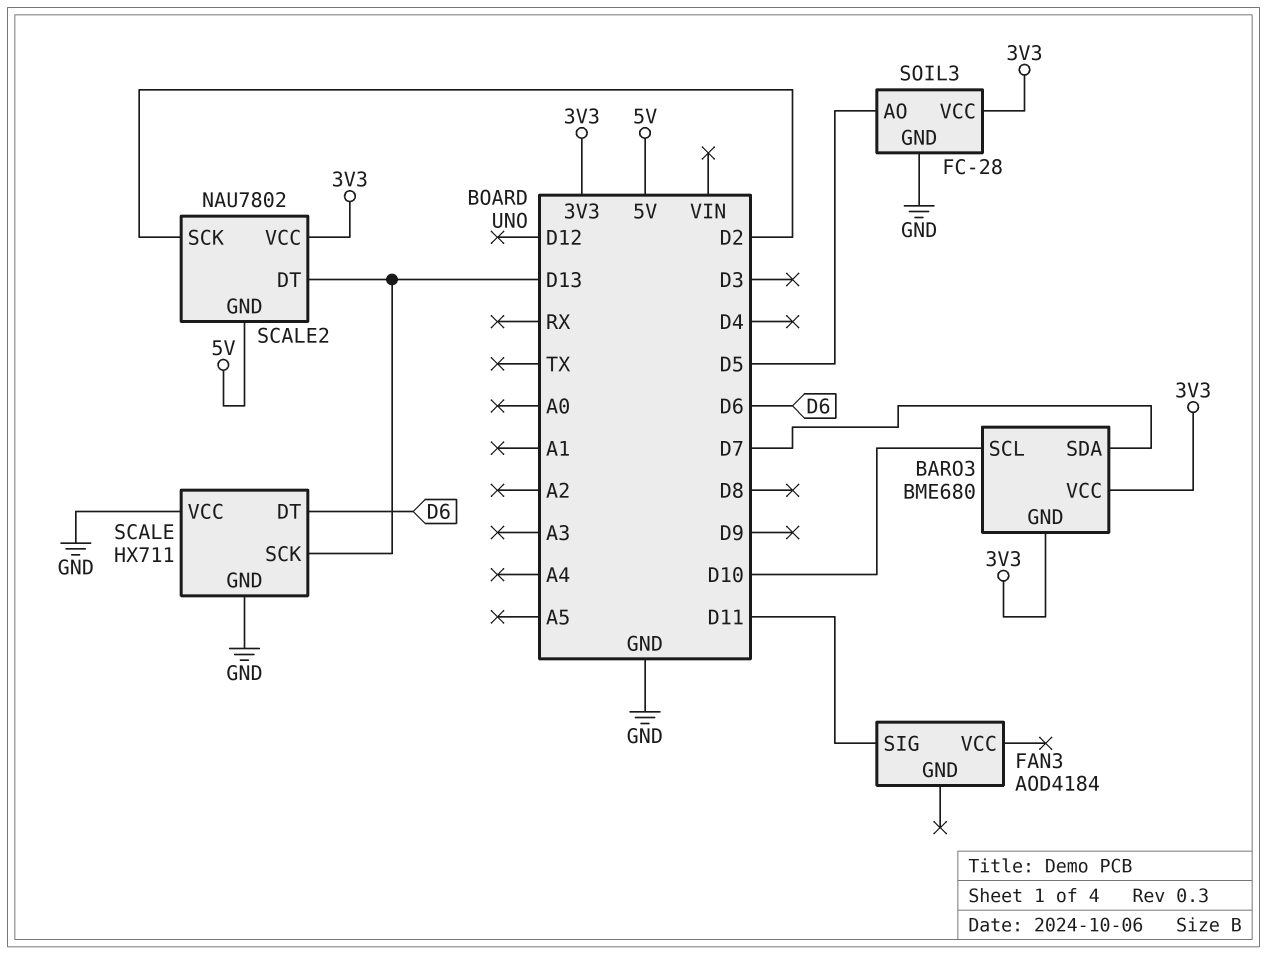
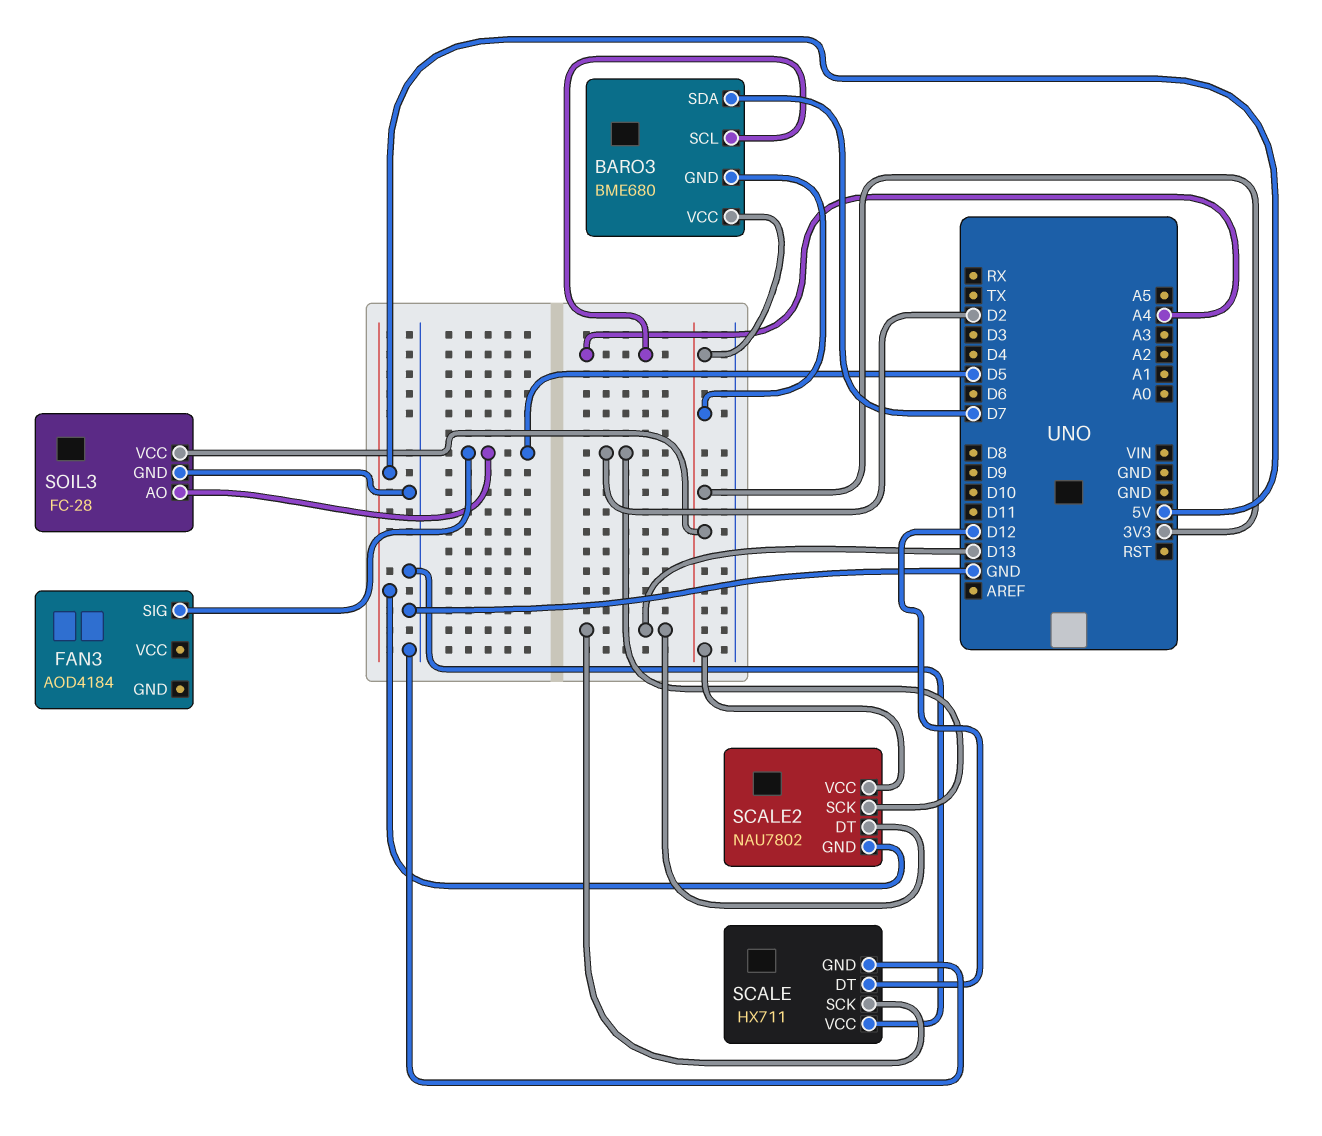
BARO3 pin SCL: D10 -> A4
FAN3 pin SIG: D11 -> D5
SCALE pin DT: D6 -> D12

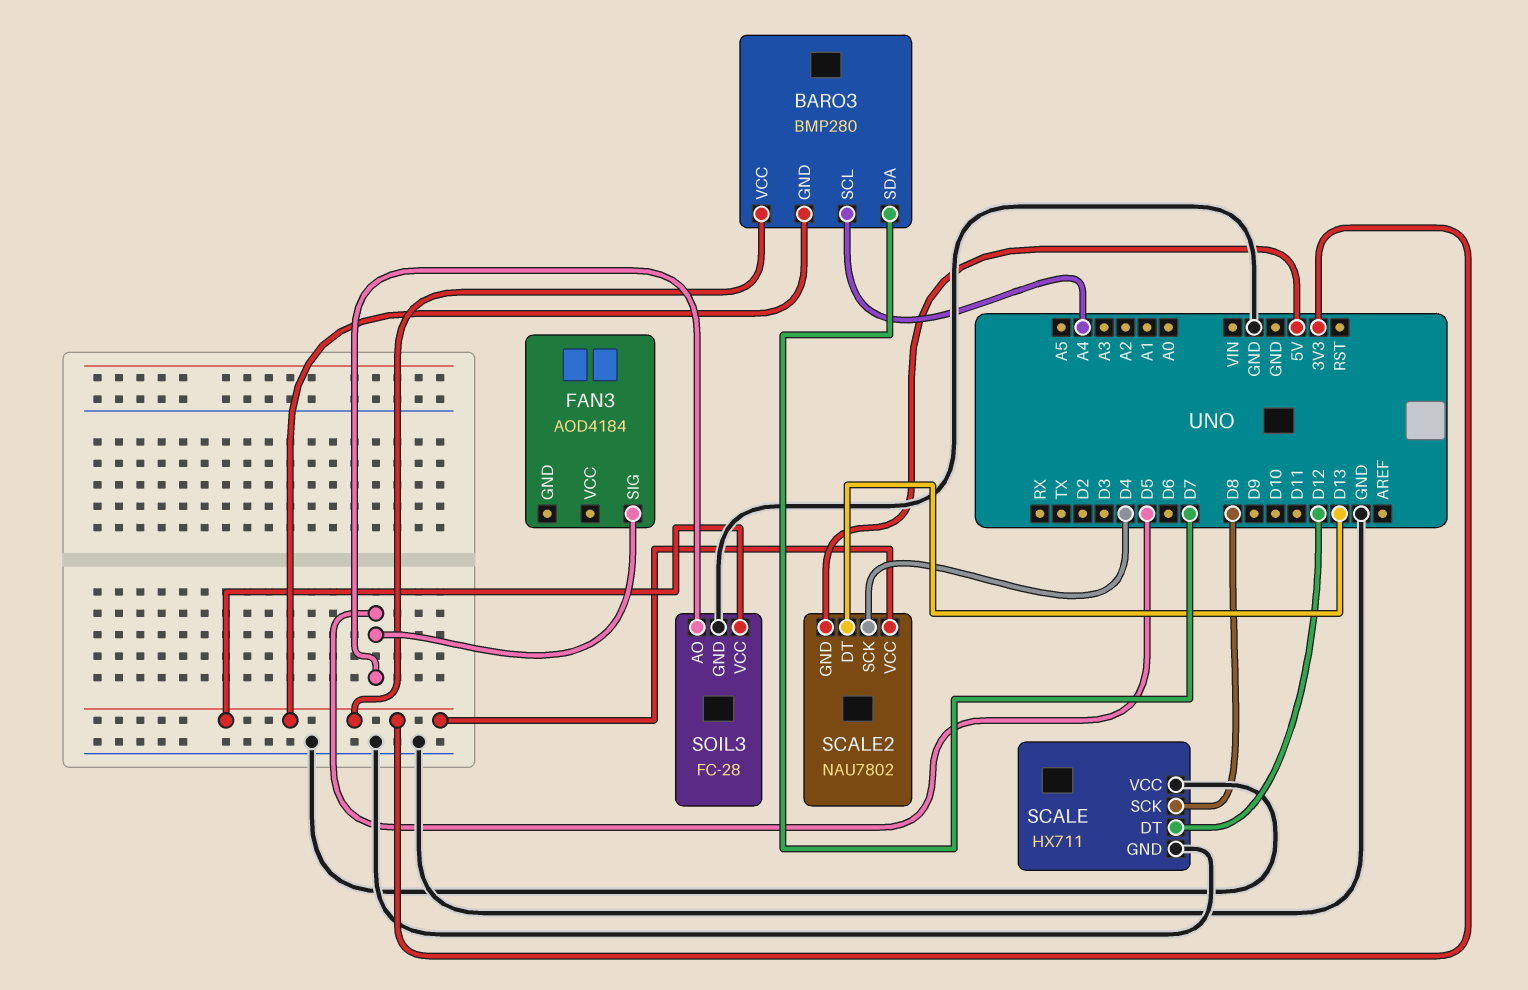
BARO3: BME680 -> BMP280
SCALE pin SCK: D13 -> D8
SCALE2 pin SCK: D2 -> D4

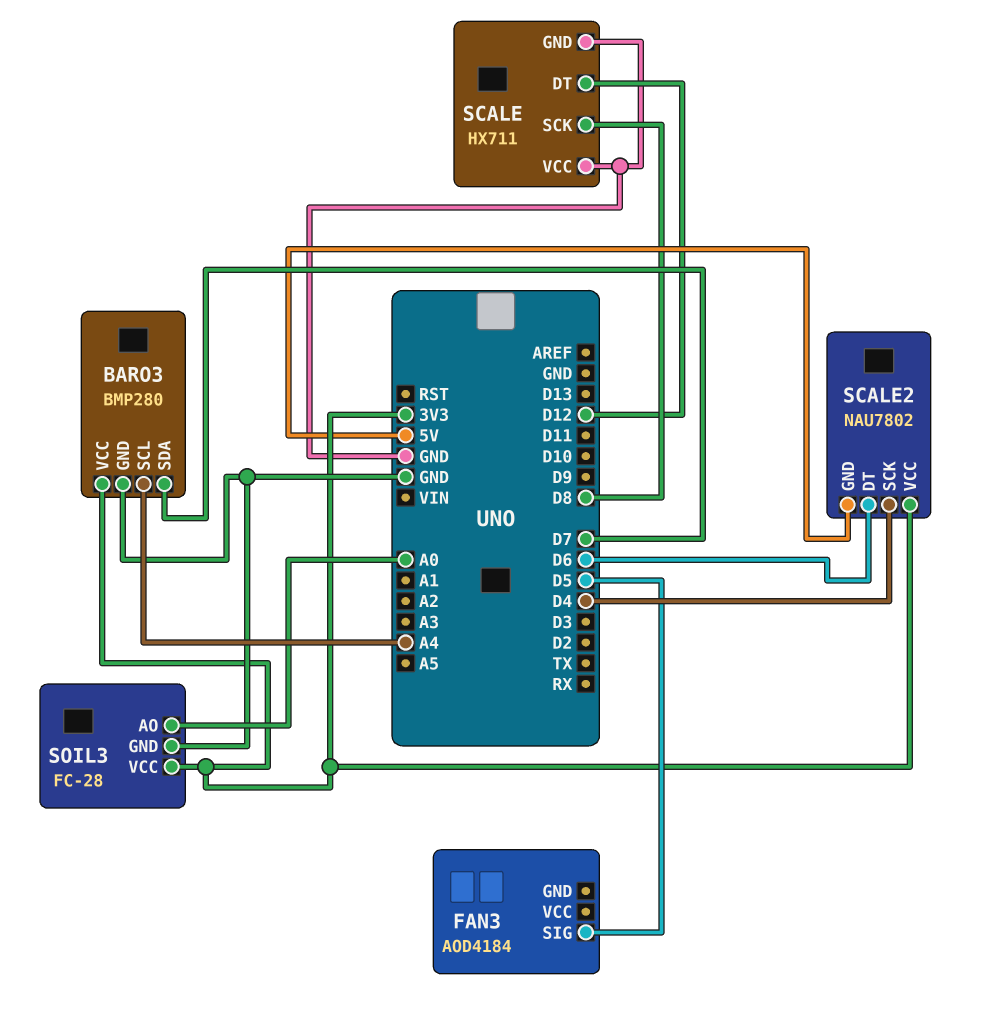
BARO3 pin GND: 3V3 -> GND
SCALE2 pin DT: D13 -> D6
SOIL3 pin AO: D5 -> A0

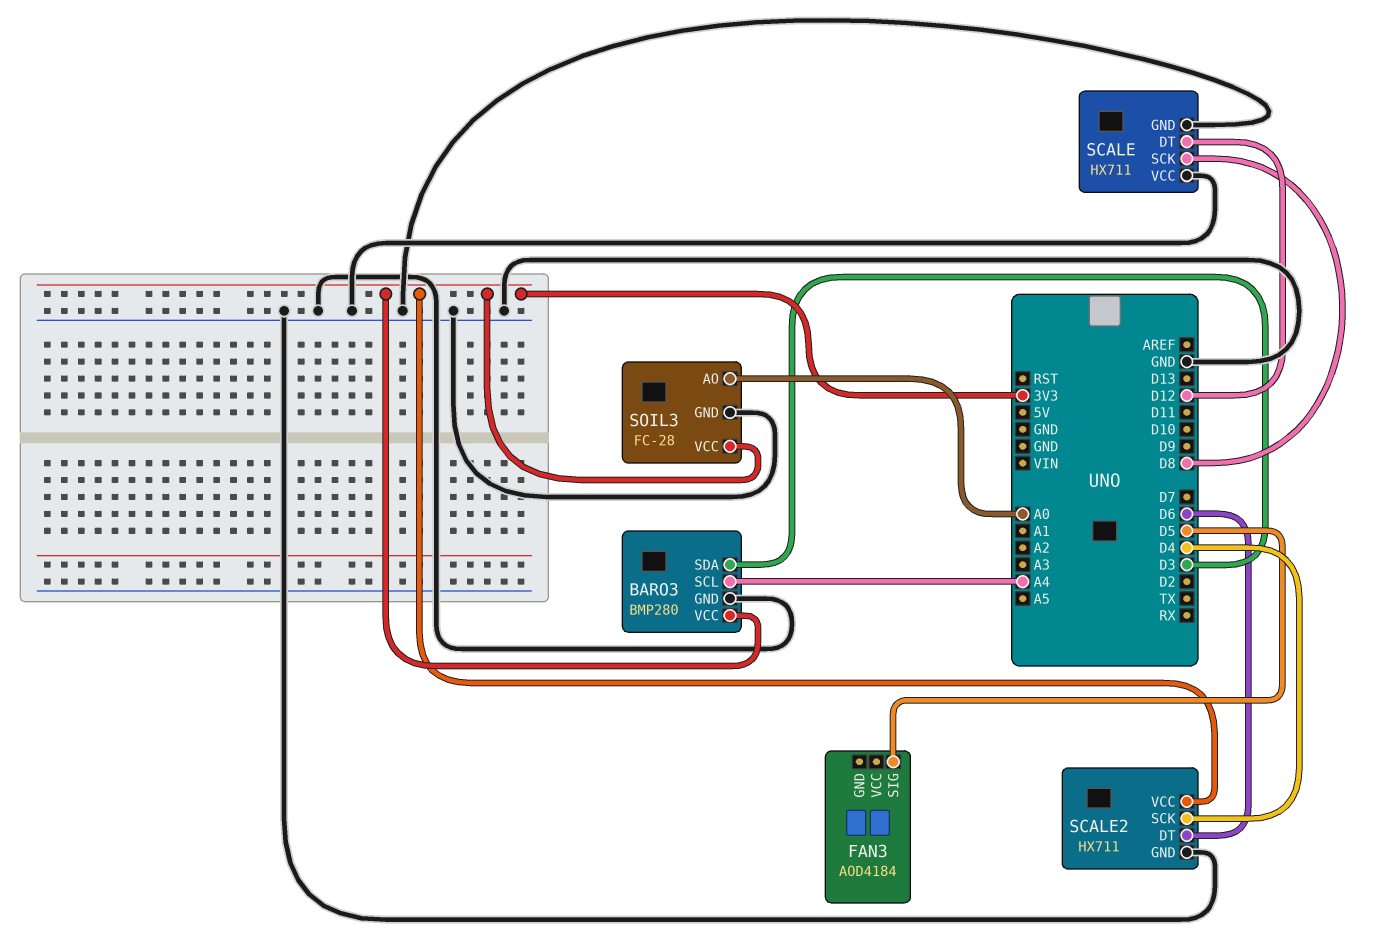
BARO3 pin SDA: D7 -> D3
SCALE2: NAU7802 -> HX711
SCALE2 pin GND: 5V -> GND

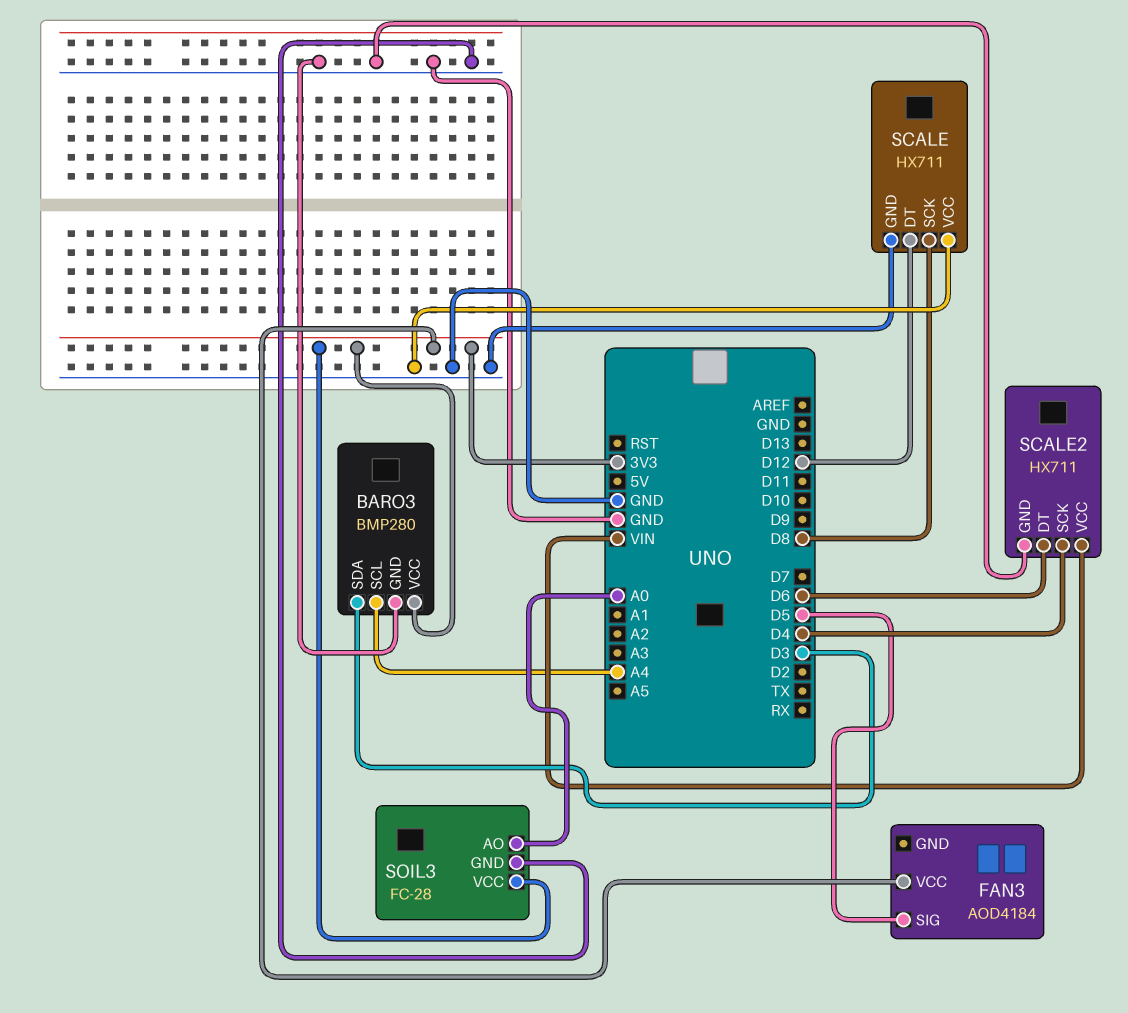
FAN3 pin VCC: none -> 3V3
SCALE2 pin VCC: 3V3 -> VIN

